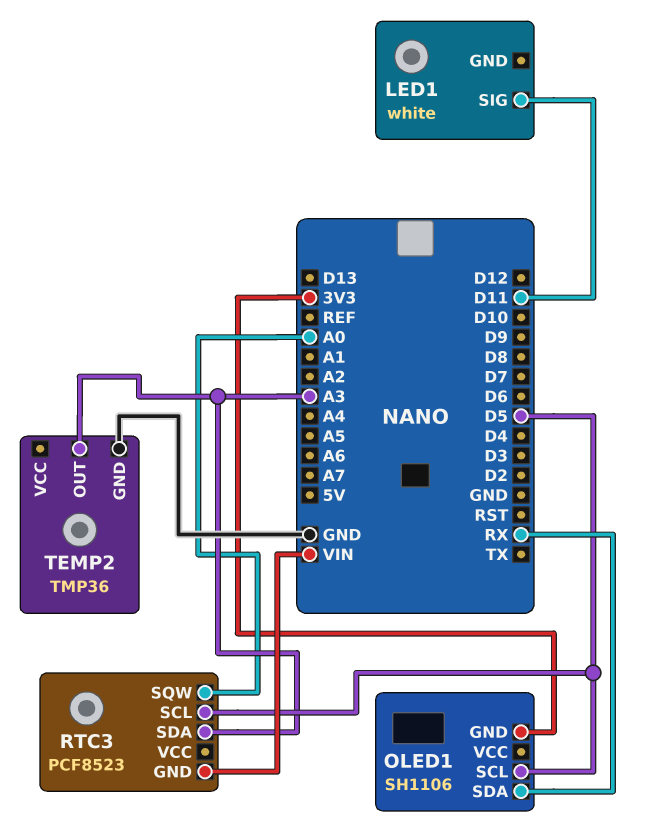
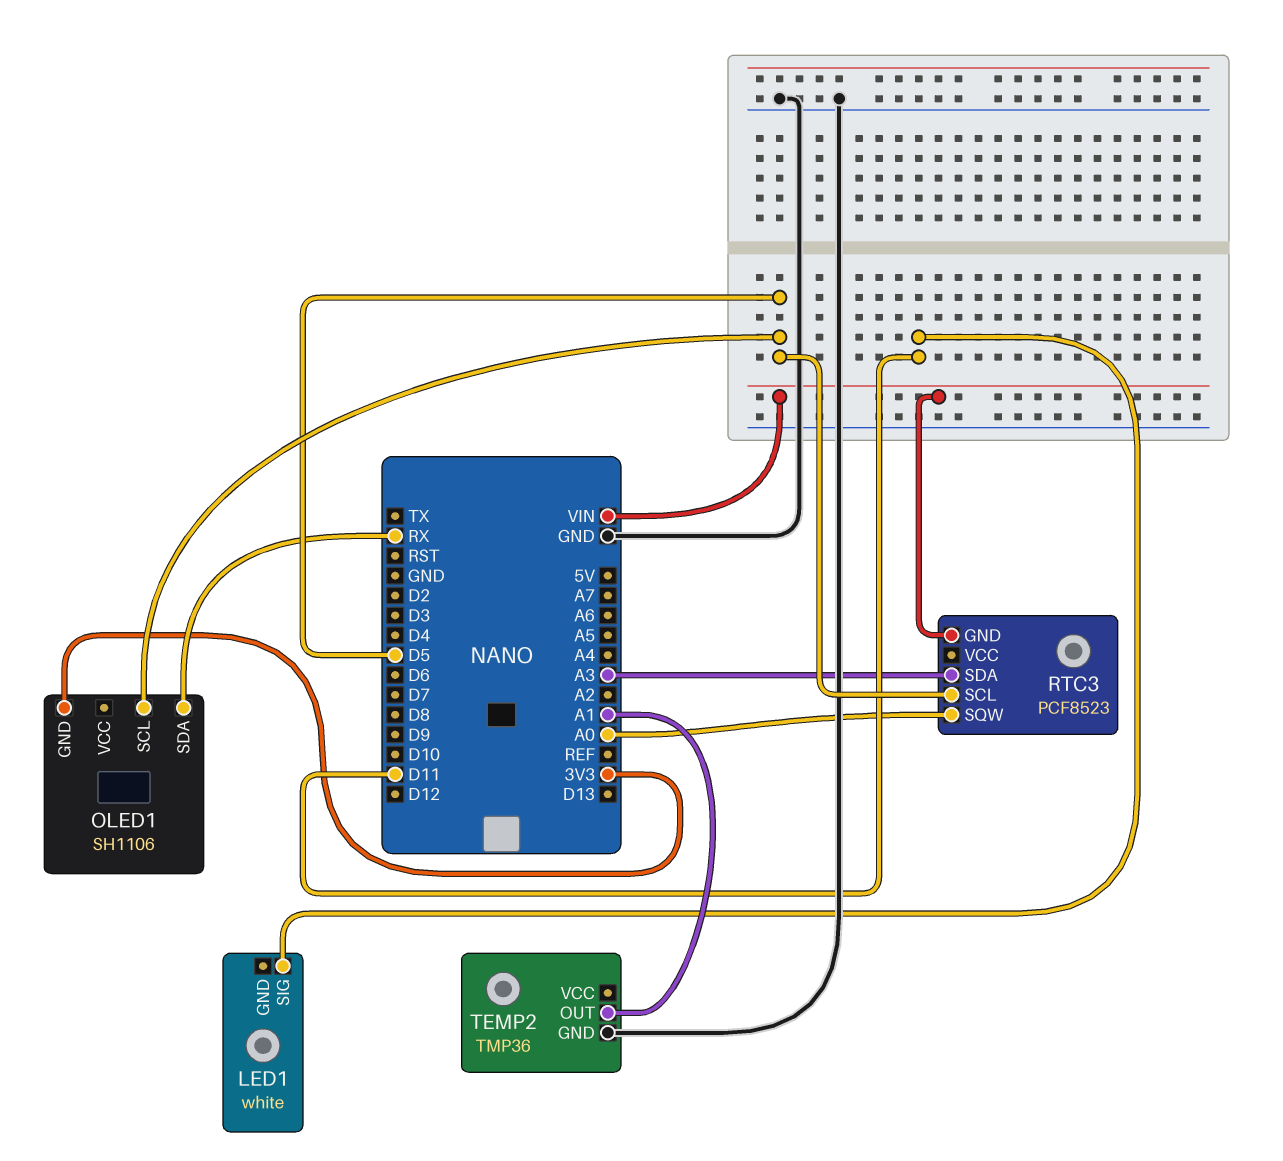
TEMP2 pin OUT: A3 -> A1

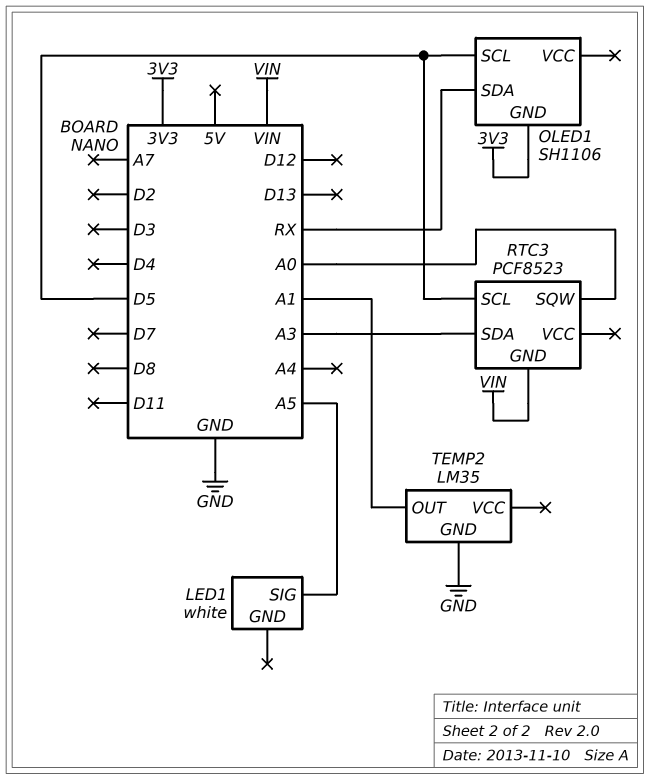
LED1 pin SIG: D11 -> A5
TEMP2: TMP36 -> LM35

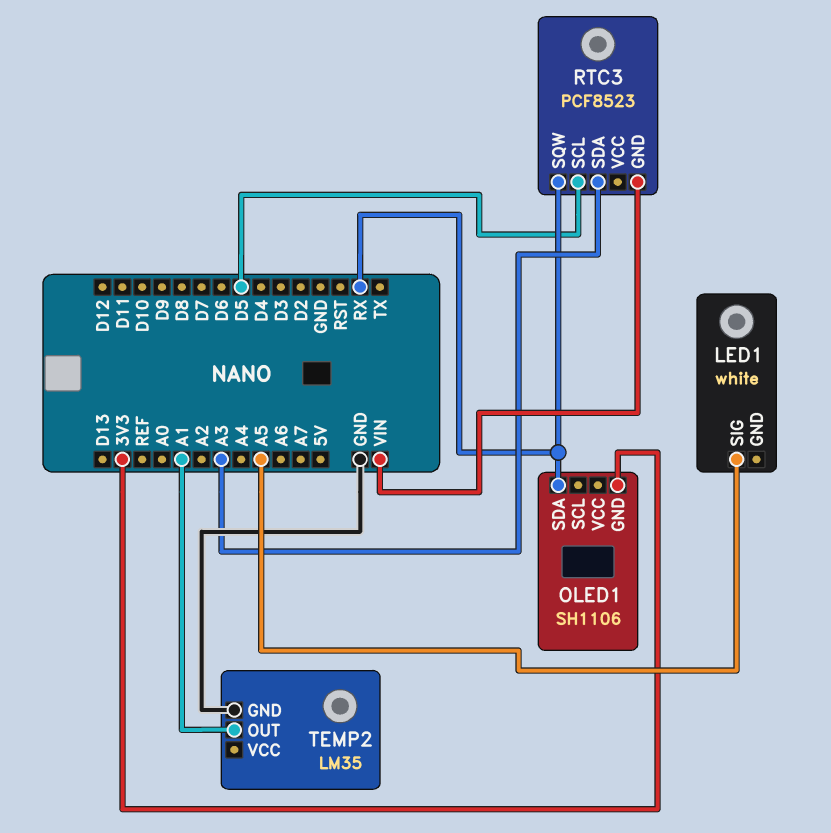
OLED1 pin SCL: D5 -> none
RTC3 pin SQW: A0 -> RX

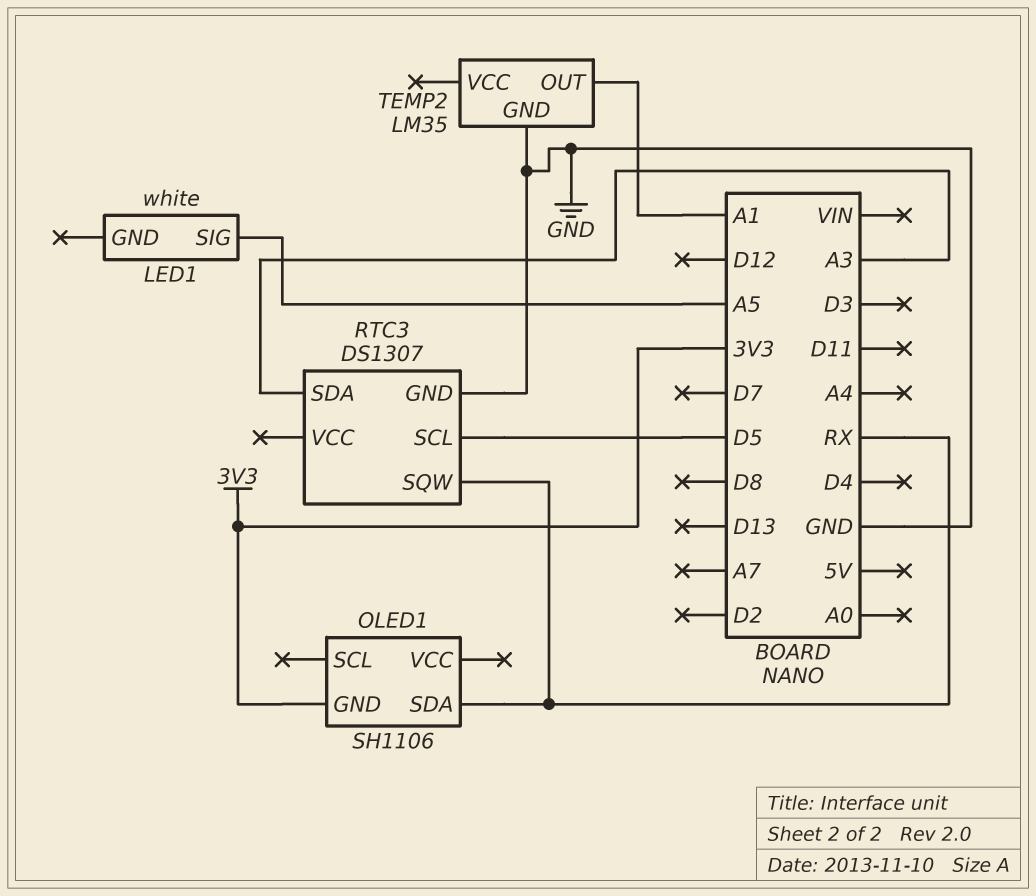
RTC3: PCF8523 -> DS1307
RTC3 pin GND: VIN -> GND

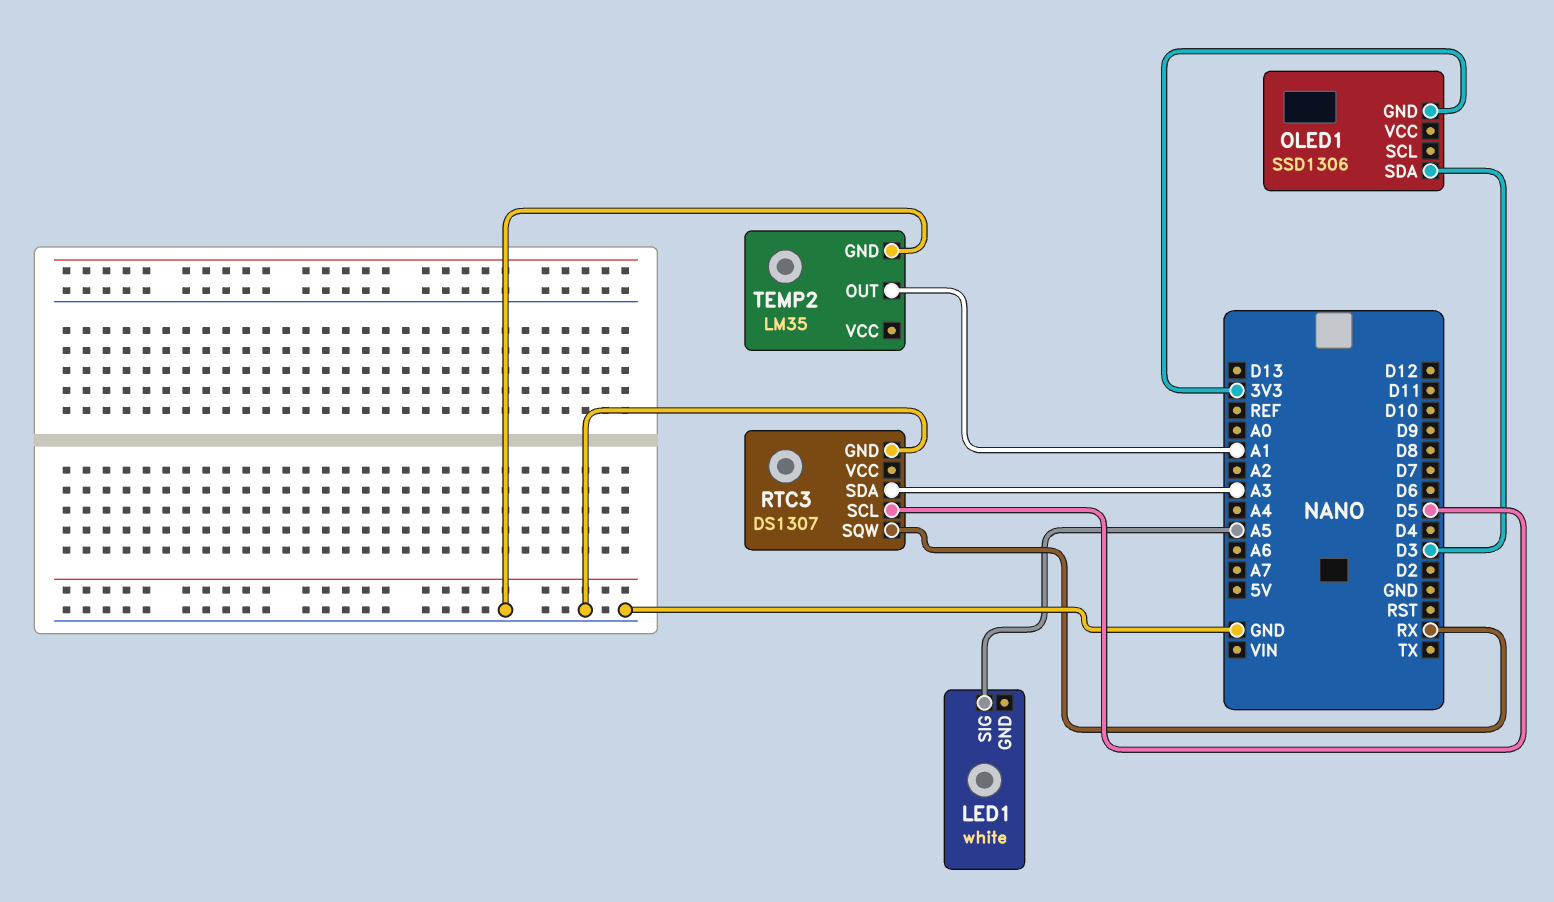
OLED1: SH1106 -> SSD1306
OLED1 pin SDA: RX -> D3

